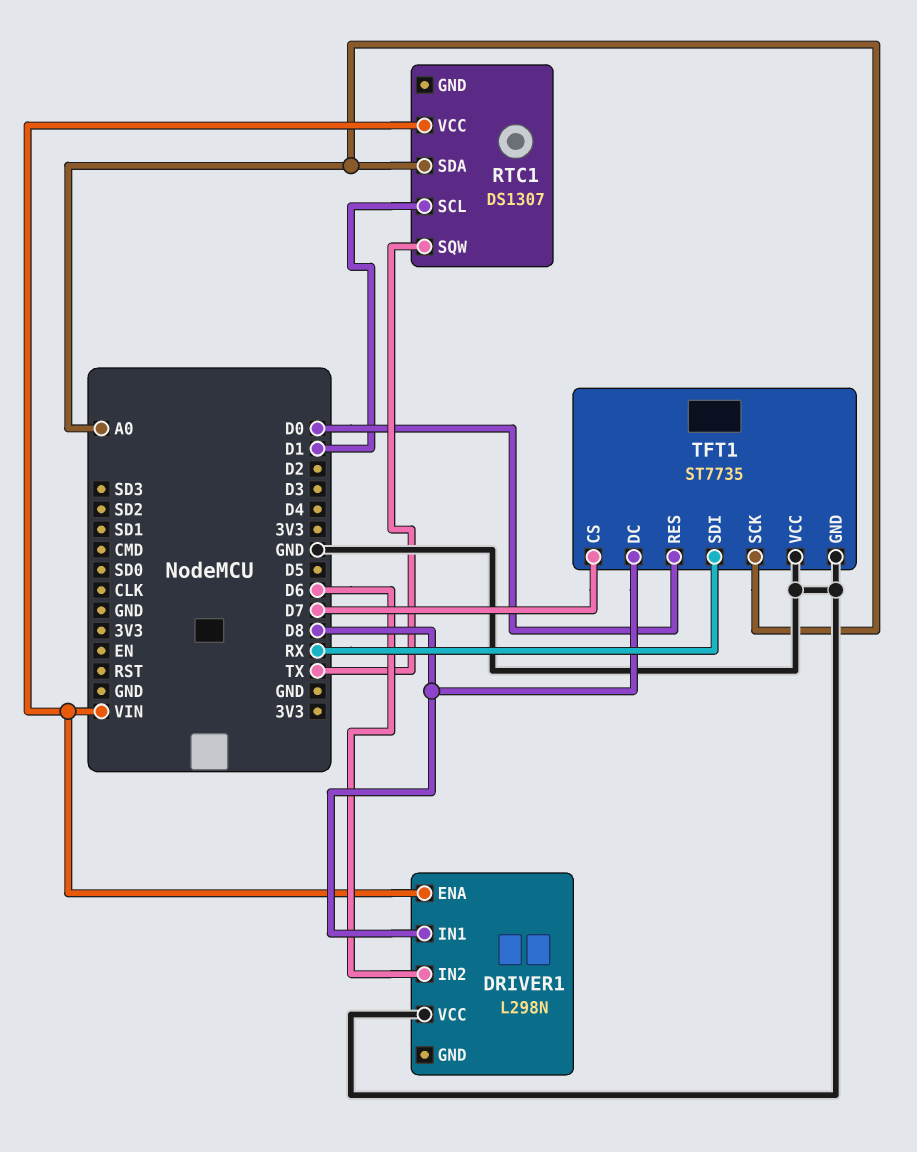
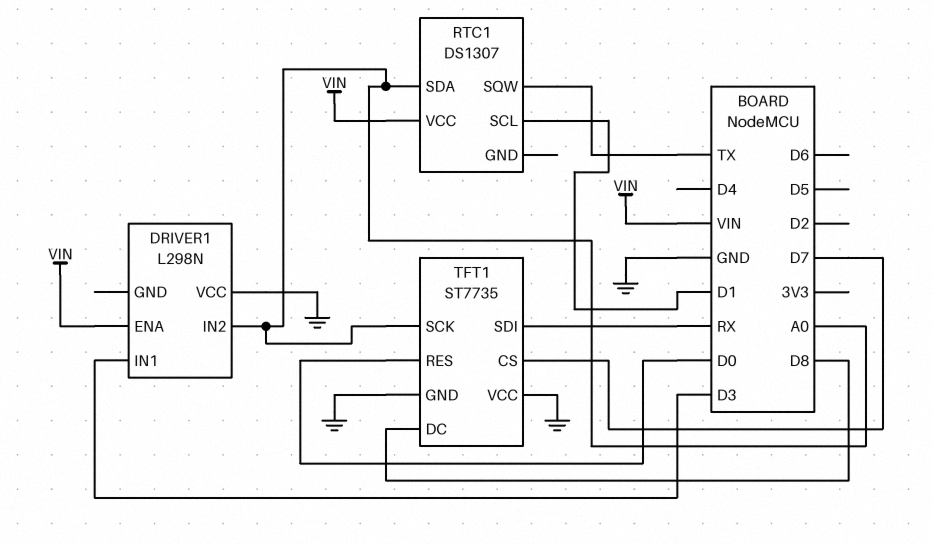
DRIVER1 pin IN1: D8 -> D3
DRIVER1 pin IN2: D6 -> A0

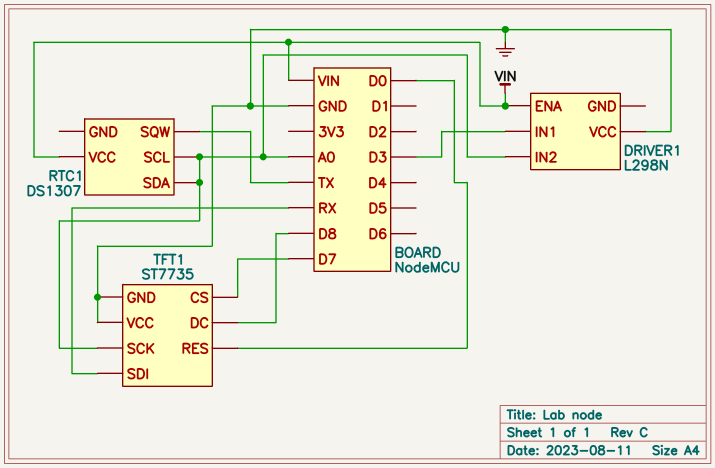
RTC1 pin SCL: D1 -> A0

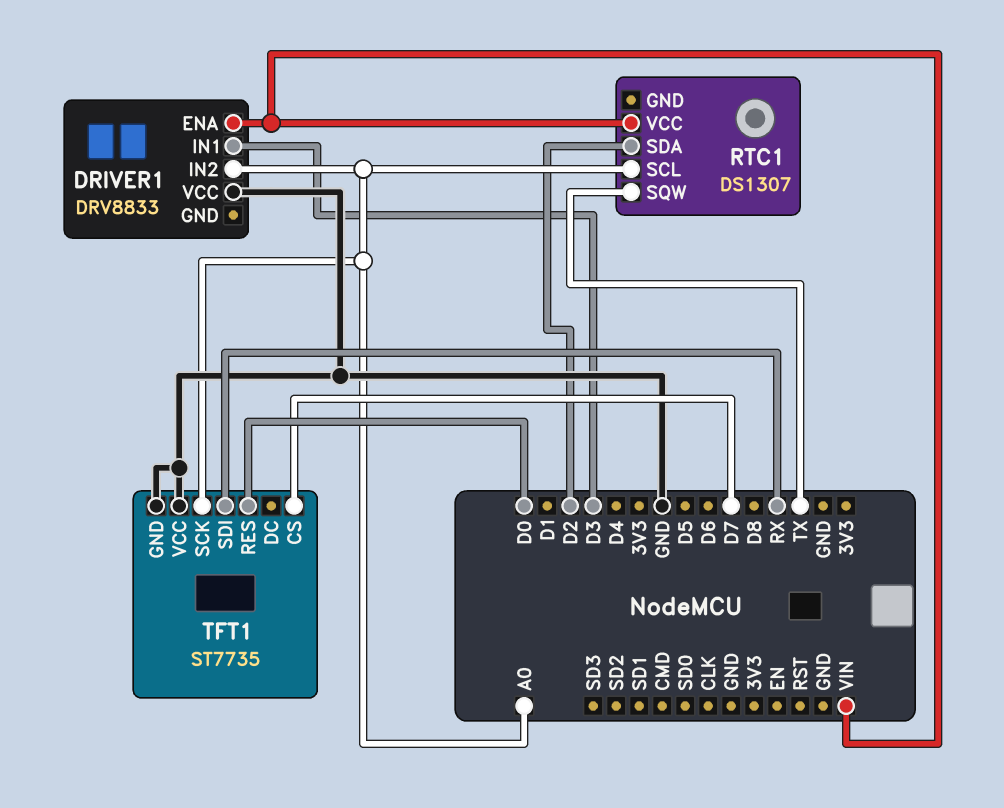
DRIVER1: L298N -> DRV8833
RTC1 pin SDA: A0 -> D2
TFT1 pin DC: D8 -> none

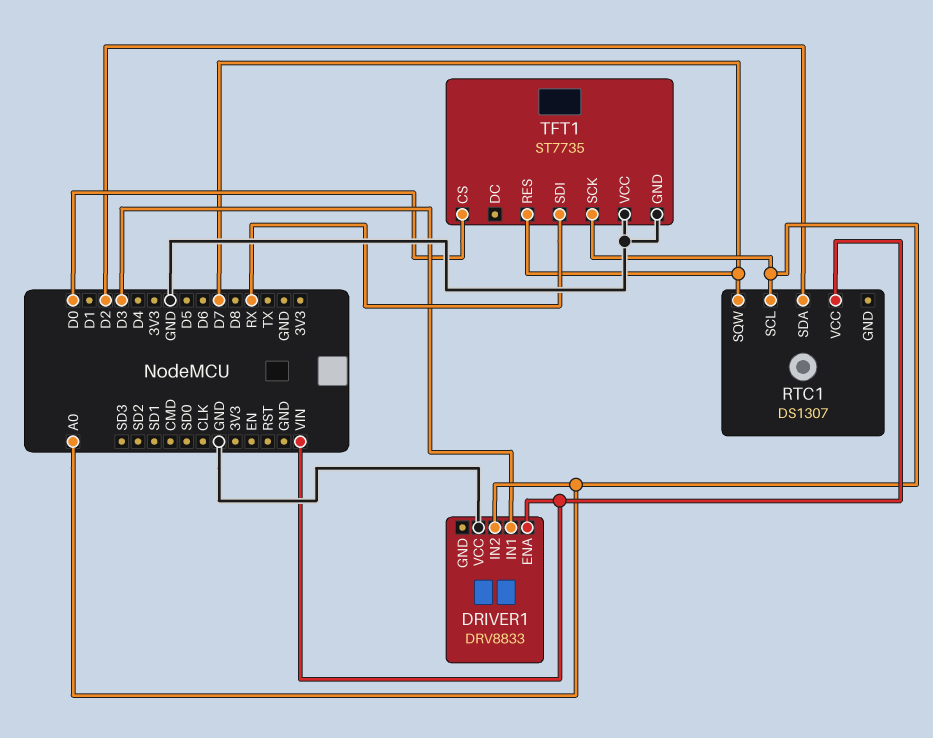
RTC1 pin SQW: TX -> D7
TFT1 pin CS: D7 -> D0
TFT1 pin RES: D0 -> D7

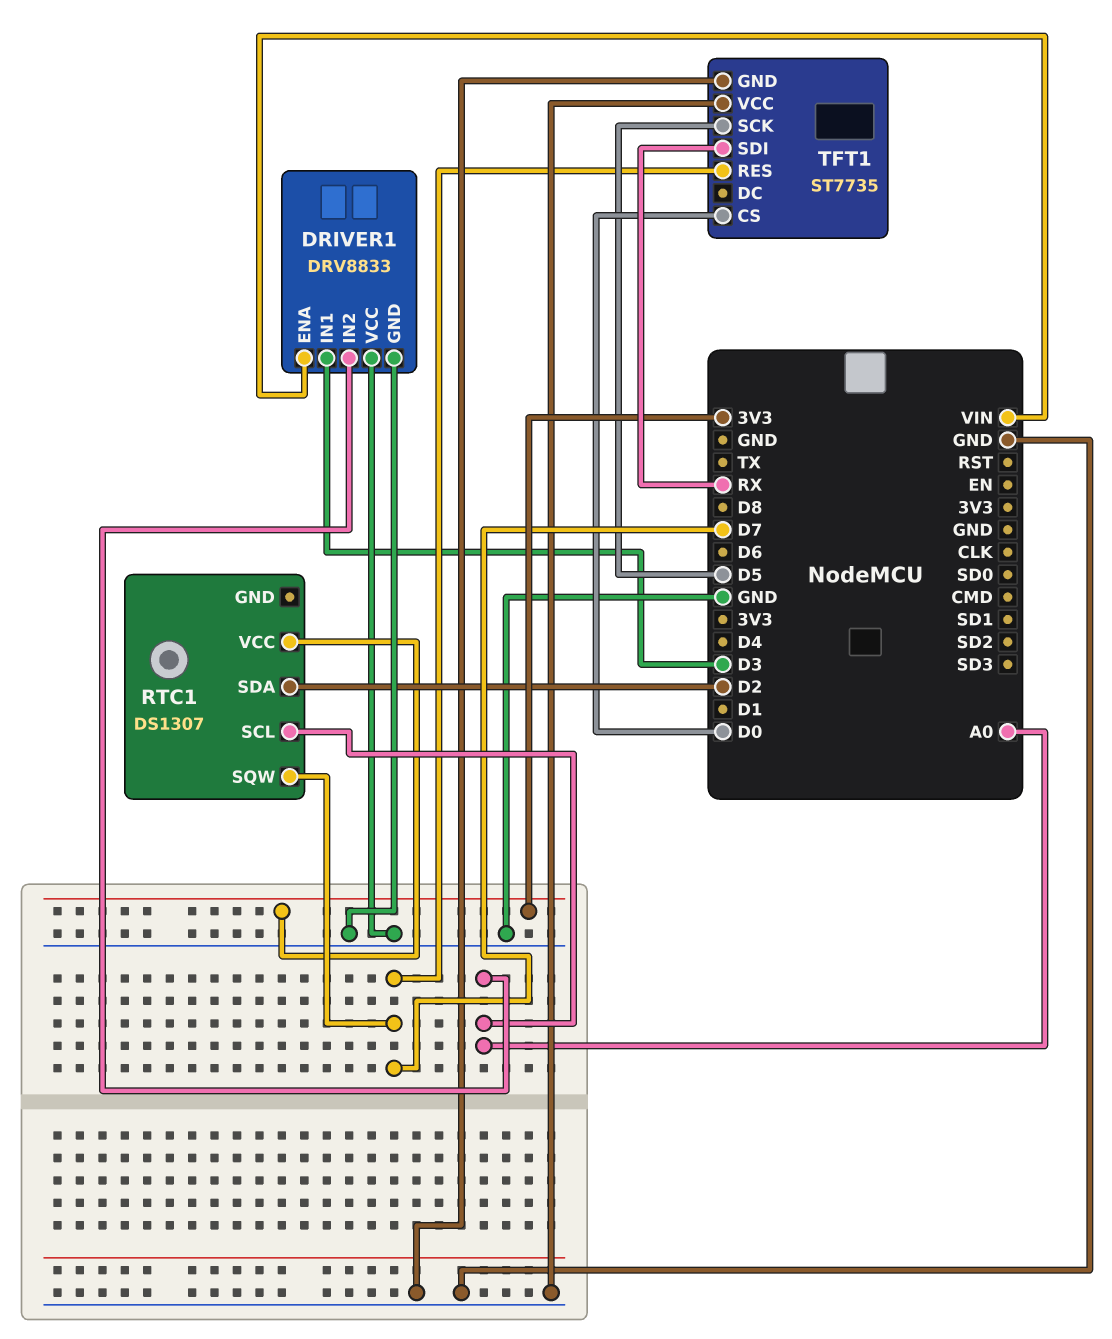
DRIVER1 pin GND: none -> GND
RTC1 pin VCC: VIN -> 3V3
TFT1 pin SCK: A0 -> D5

